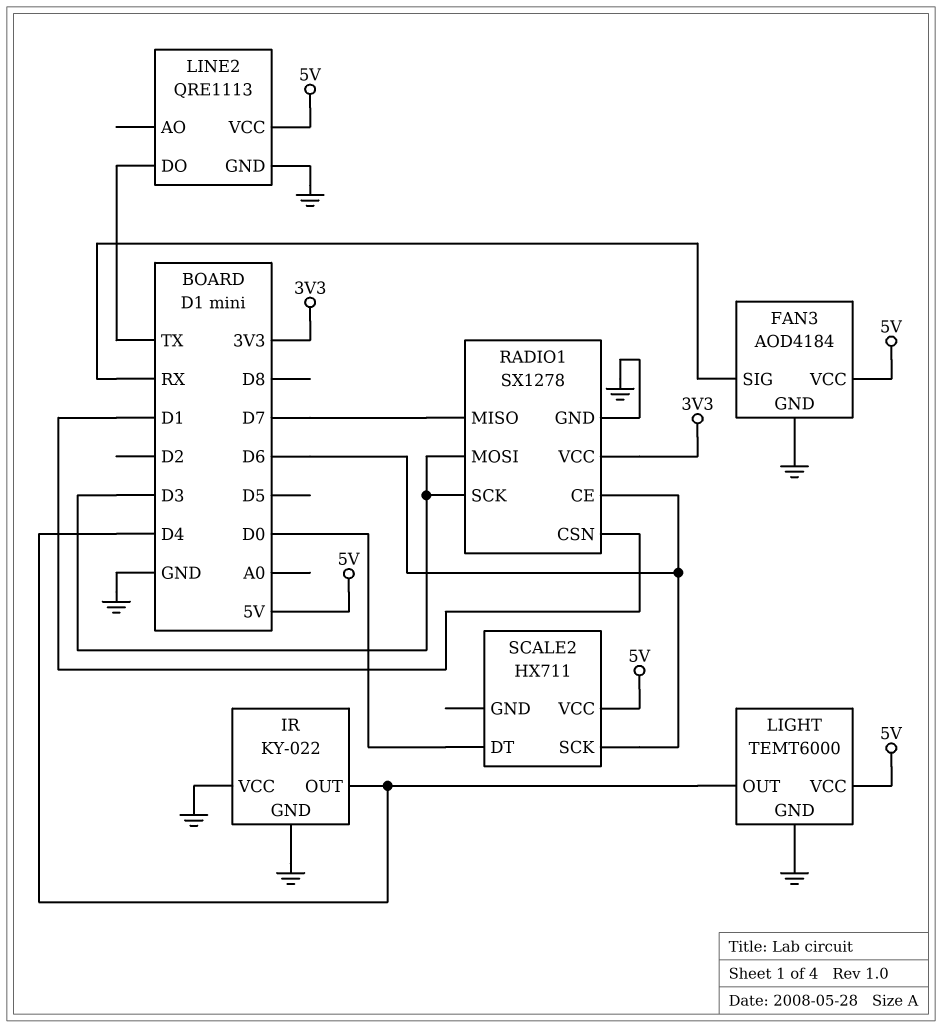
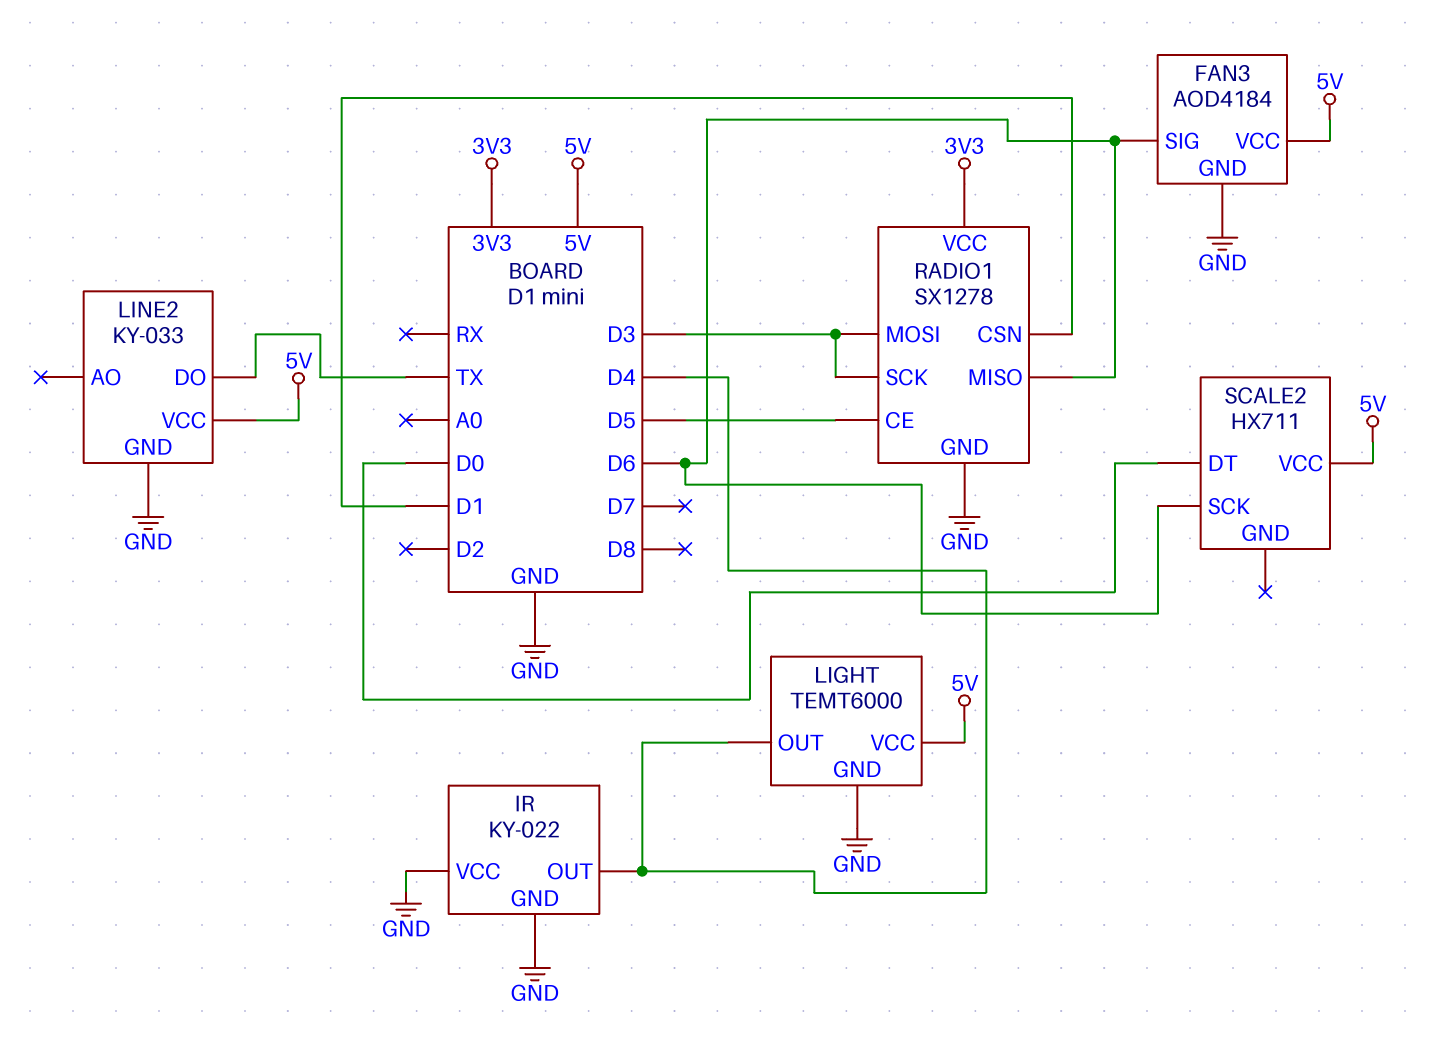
FAN3 pin SIG: RX -> D6
LINE2: QRE1113 -> KY-033
RADIO1 pin CE: D6 -> D5
RADIO1 pin MISO: D7 -> D6

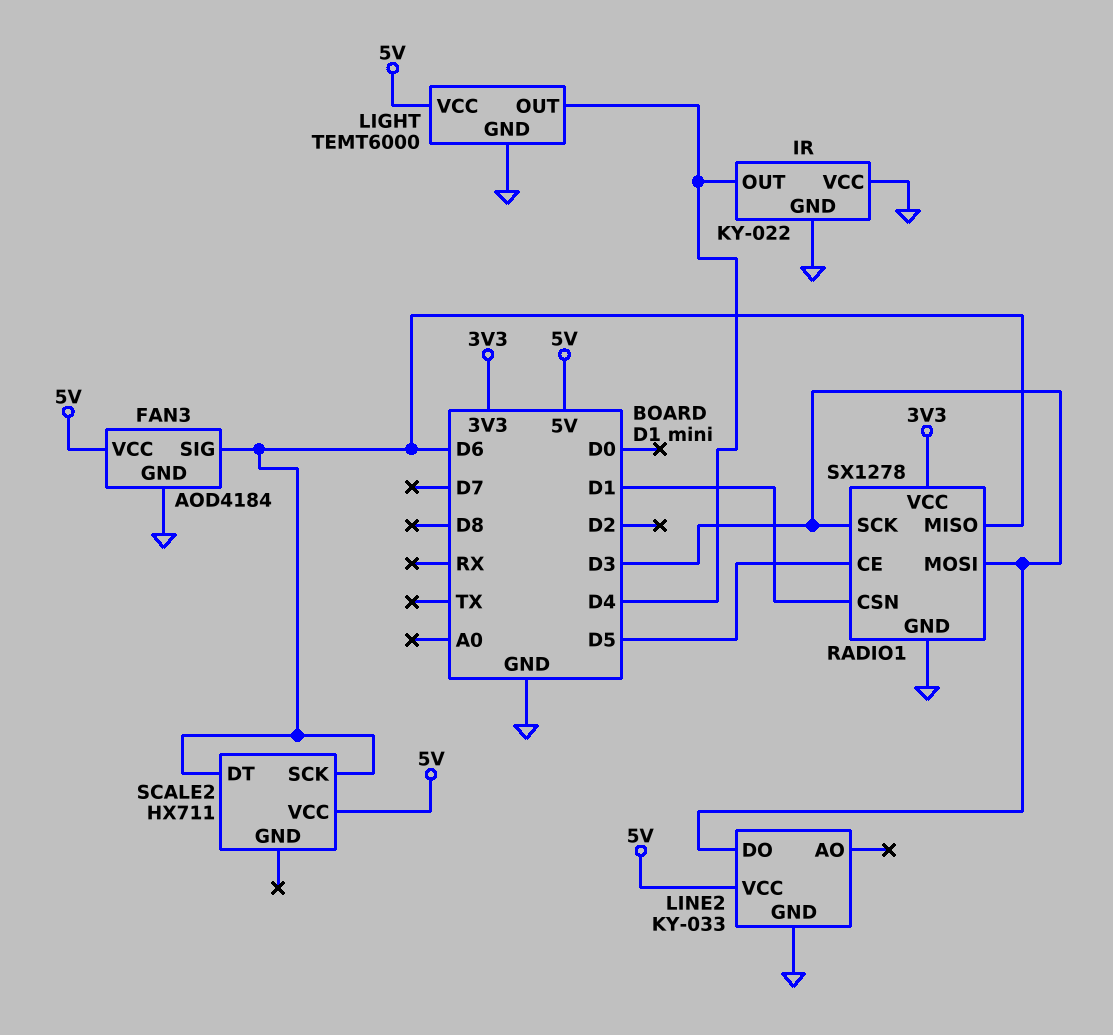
LINE2 pin DO: TX -> D3
SCALE2 pin DT: D0 -> D6

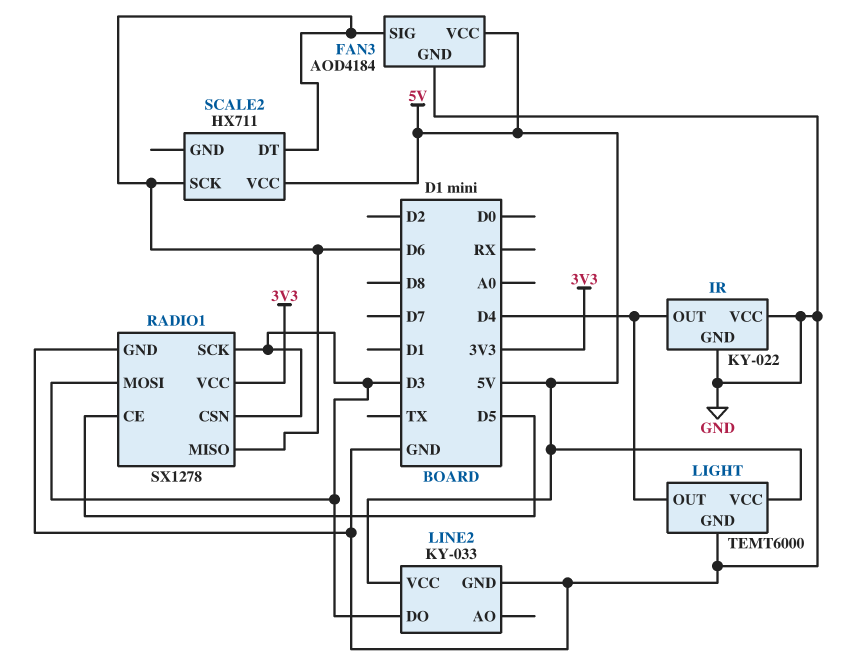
RADIO1 pin CSN: D1 -> D3

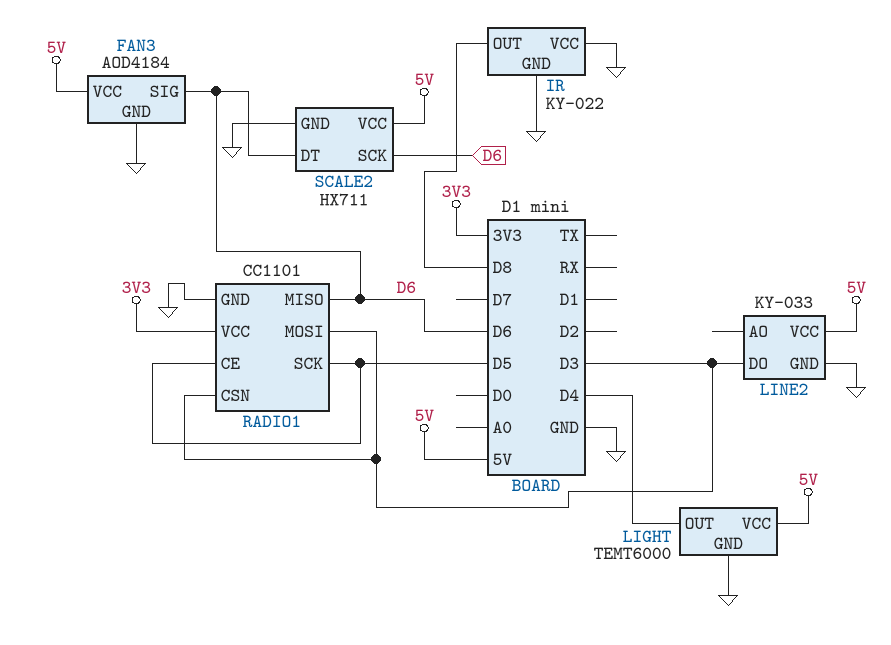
IR pin OUT: D4 -> D8
RADIO1: SX1278 -> CC1101
RADIO1 pin SCK: D3 -> D5
SCALE2 pin GND: none -> GND

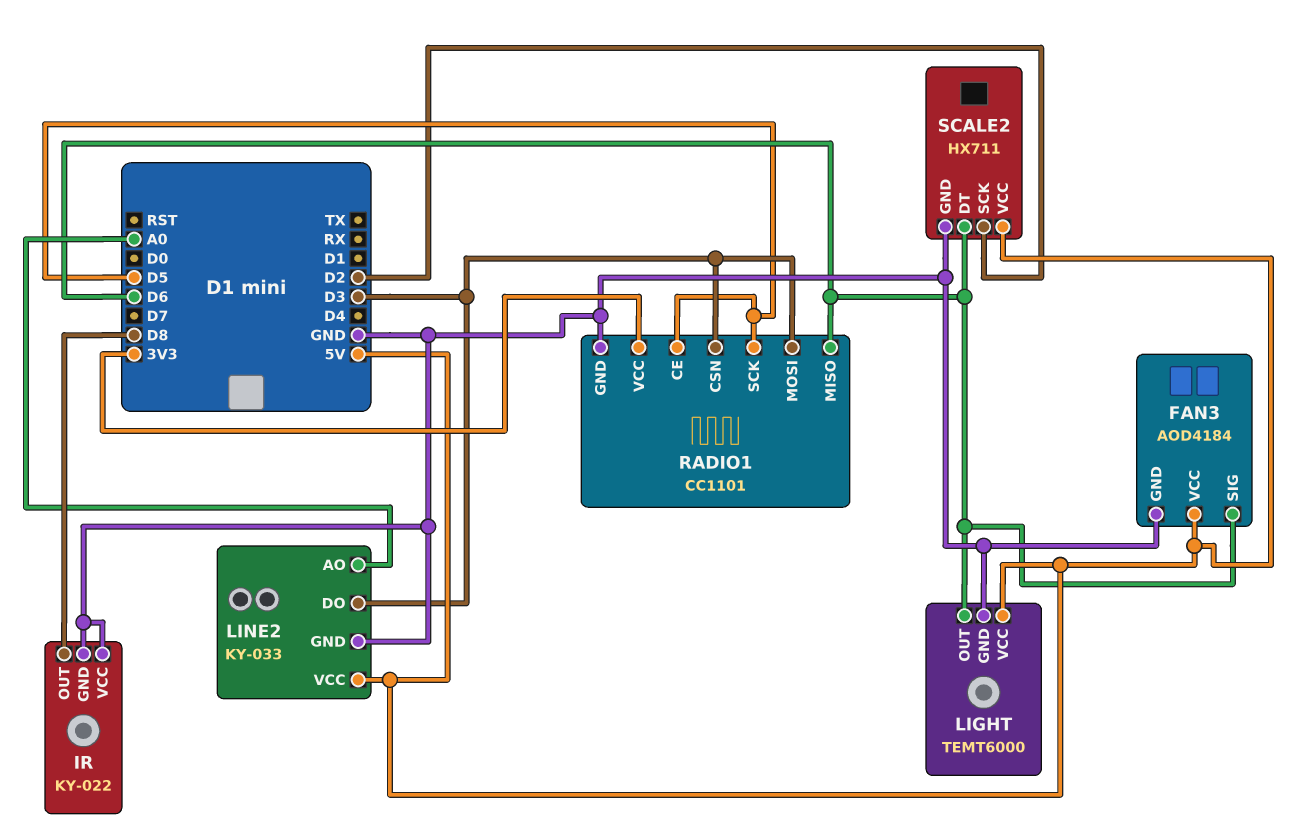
LIGHT pin OUT: D4 -> D6
LINE2 pin AO: none -> A0
SCALE2 pin SCK: D6 -> D2

